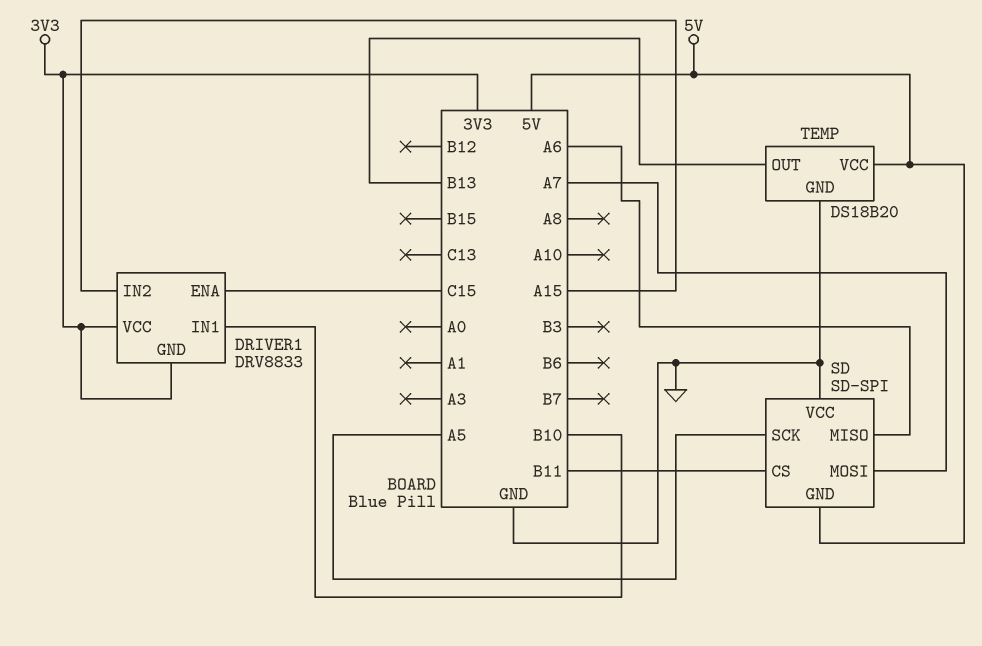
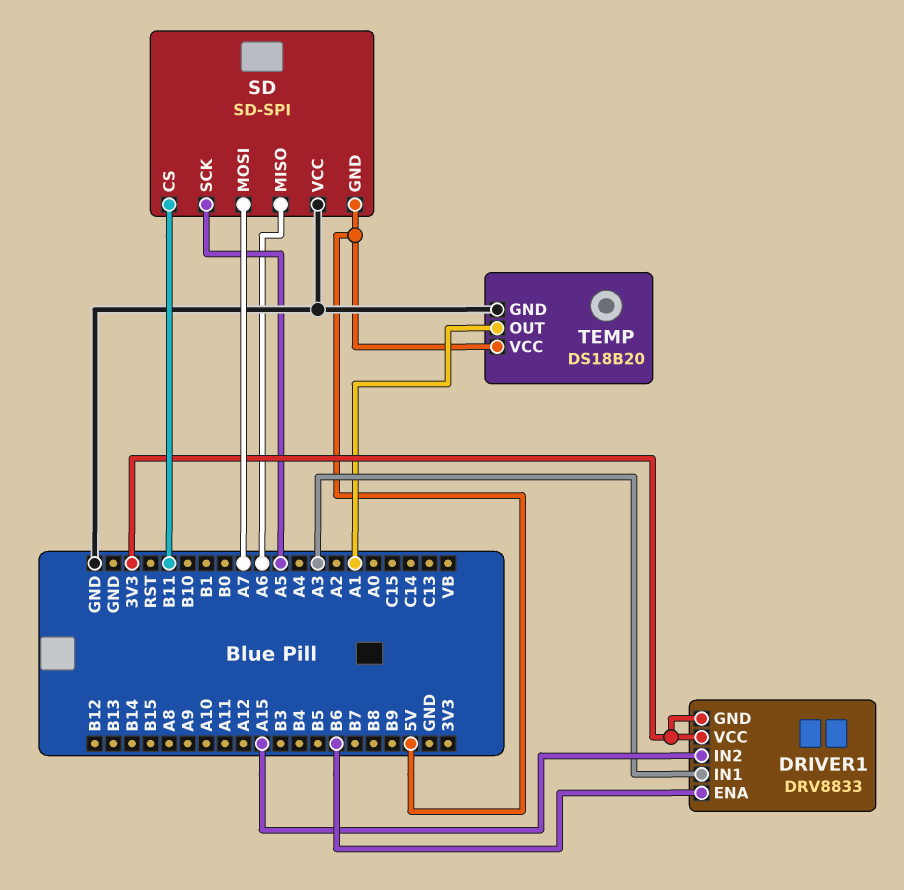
DRIVER1 pin ENA: C15 -> B6
DRIVER1 pin IN1: B10 -> A3
TEMP pin OUT: B13 -> A1

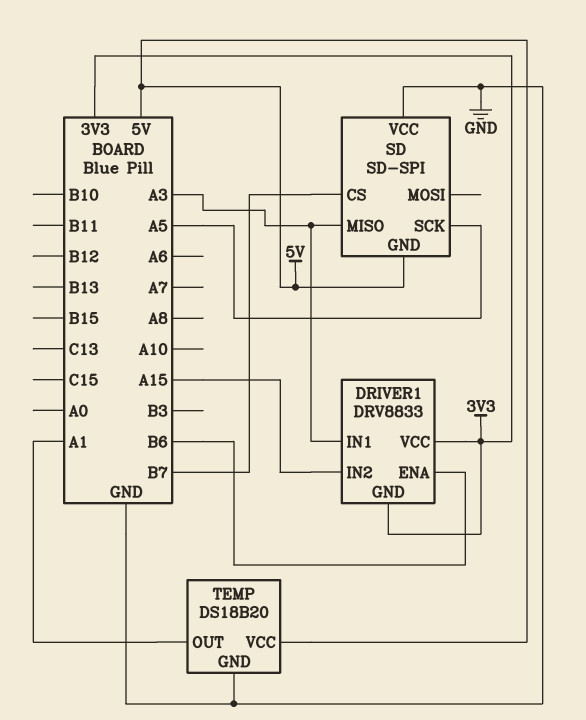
SD pin CS: B11 -> B7
SD pin MISO: A6 -> A3
SD pin MOSI: A7 -> none

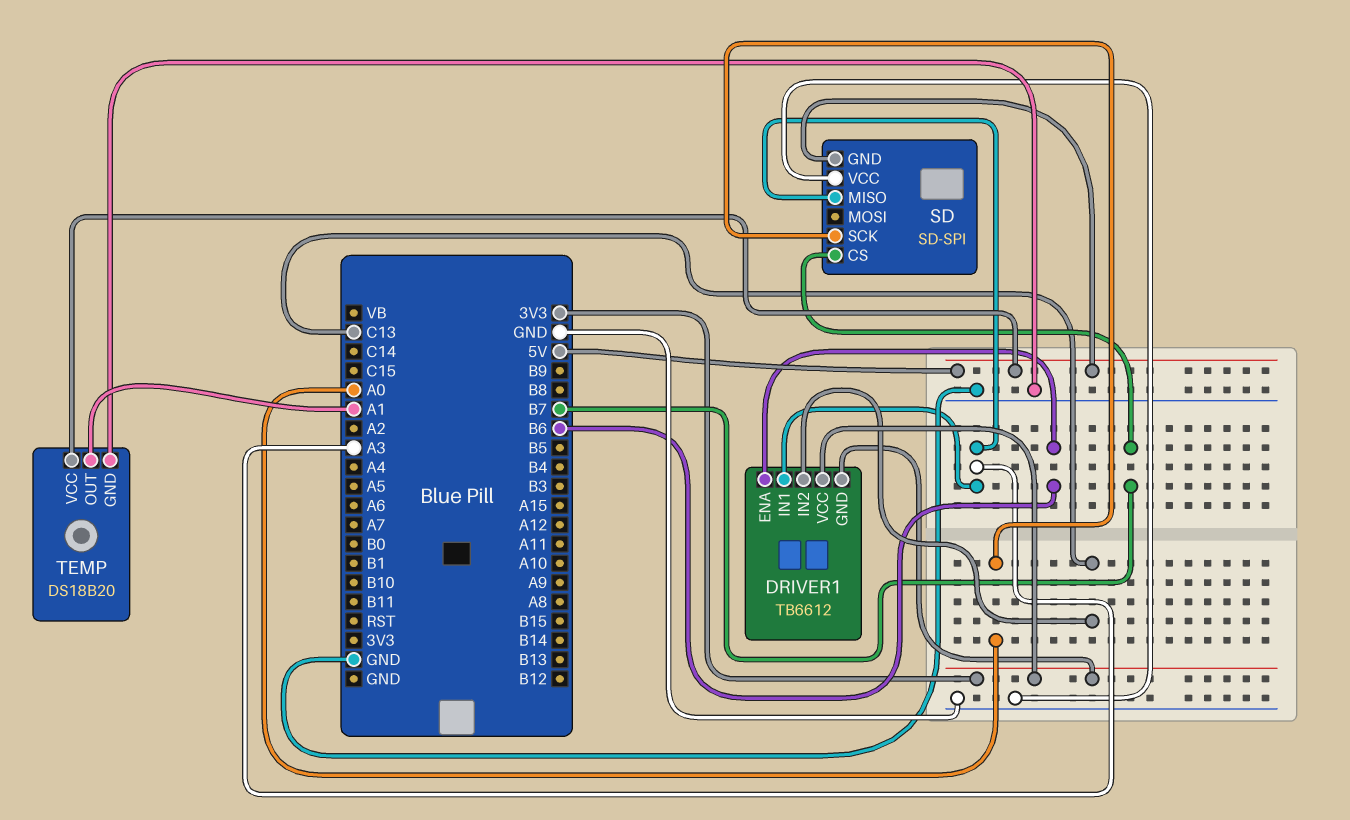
DRIVER1: DRV8833 -> TB6612
DRIVER1 pin IN2: A15 -> C13
SD pin SCK: A5 -> A0

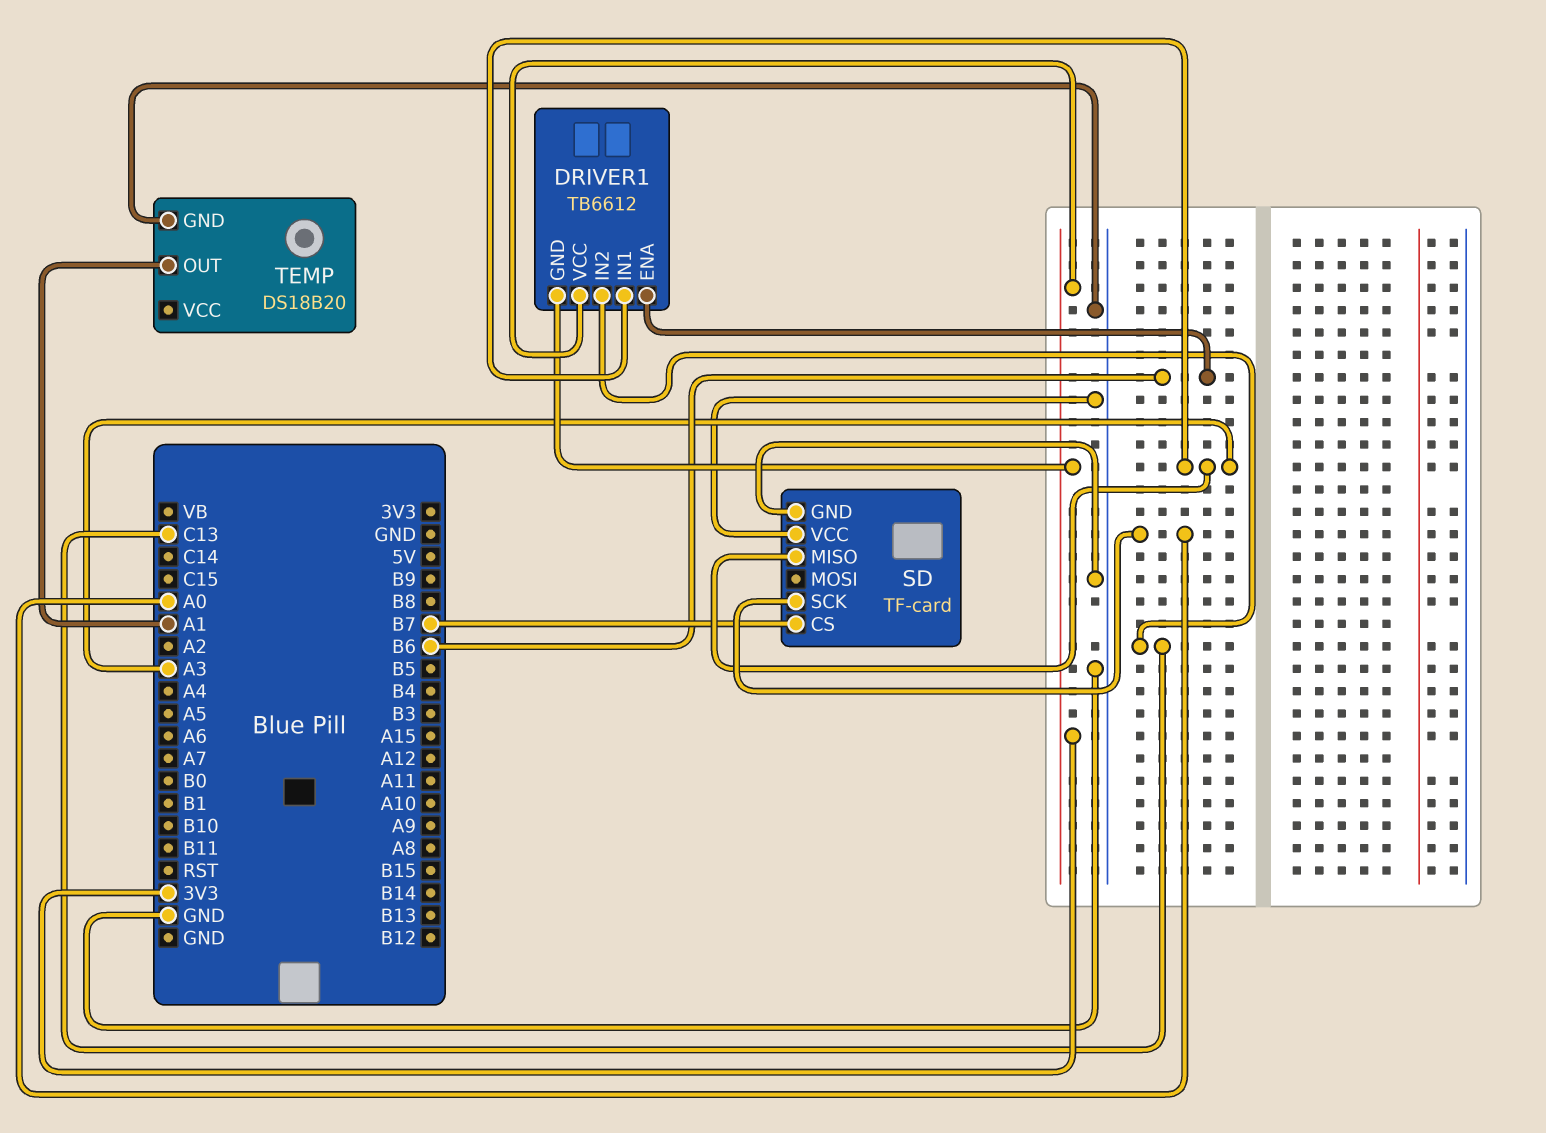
SD: SD-SPI -> TF-card
SD pin GND: 5V -> GND
TEMP pin VCC: 5V -> none

